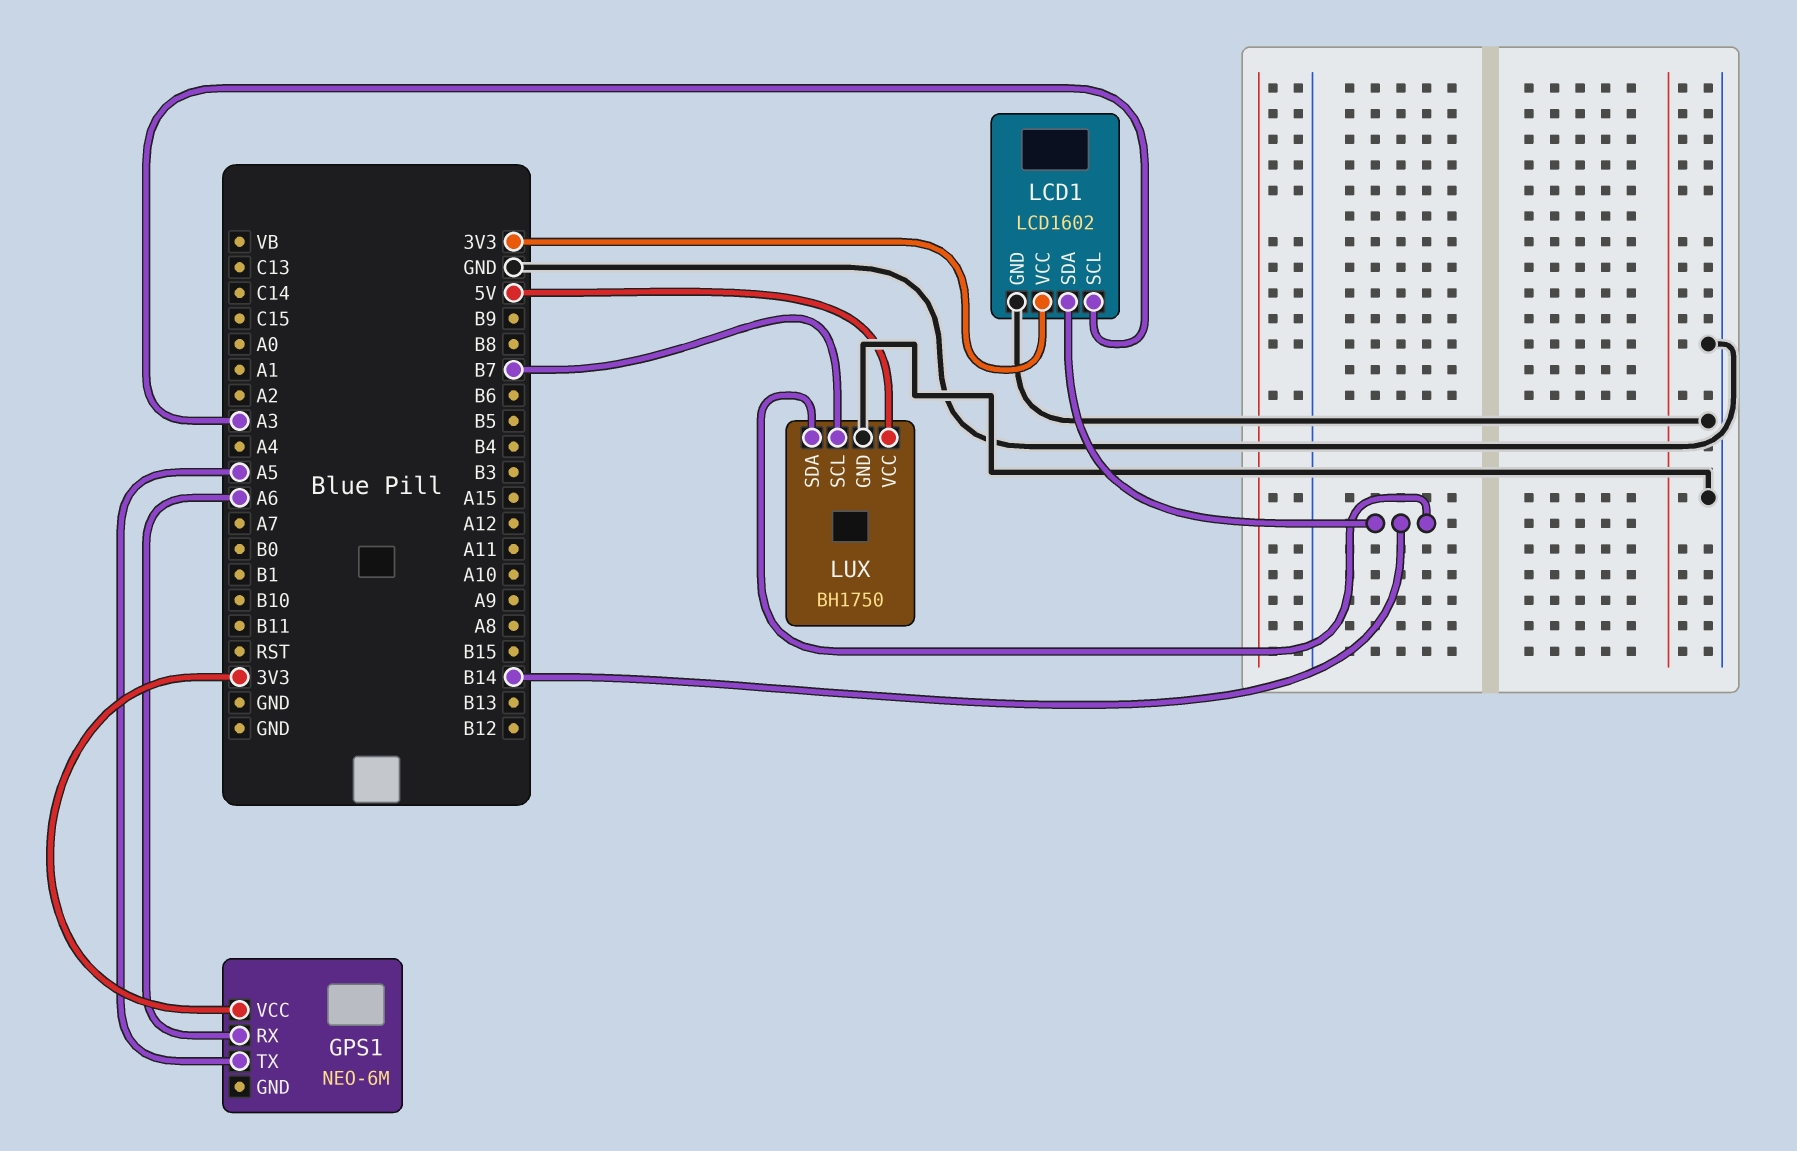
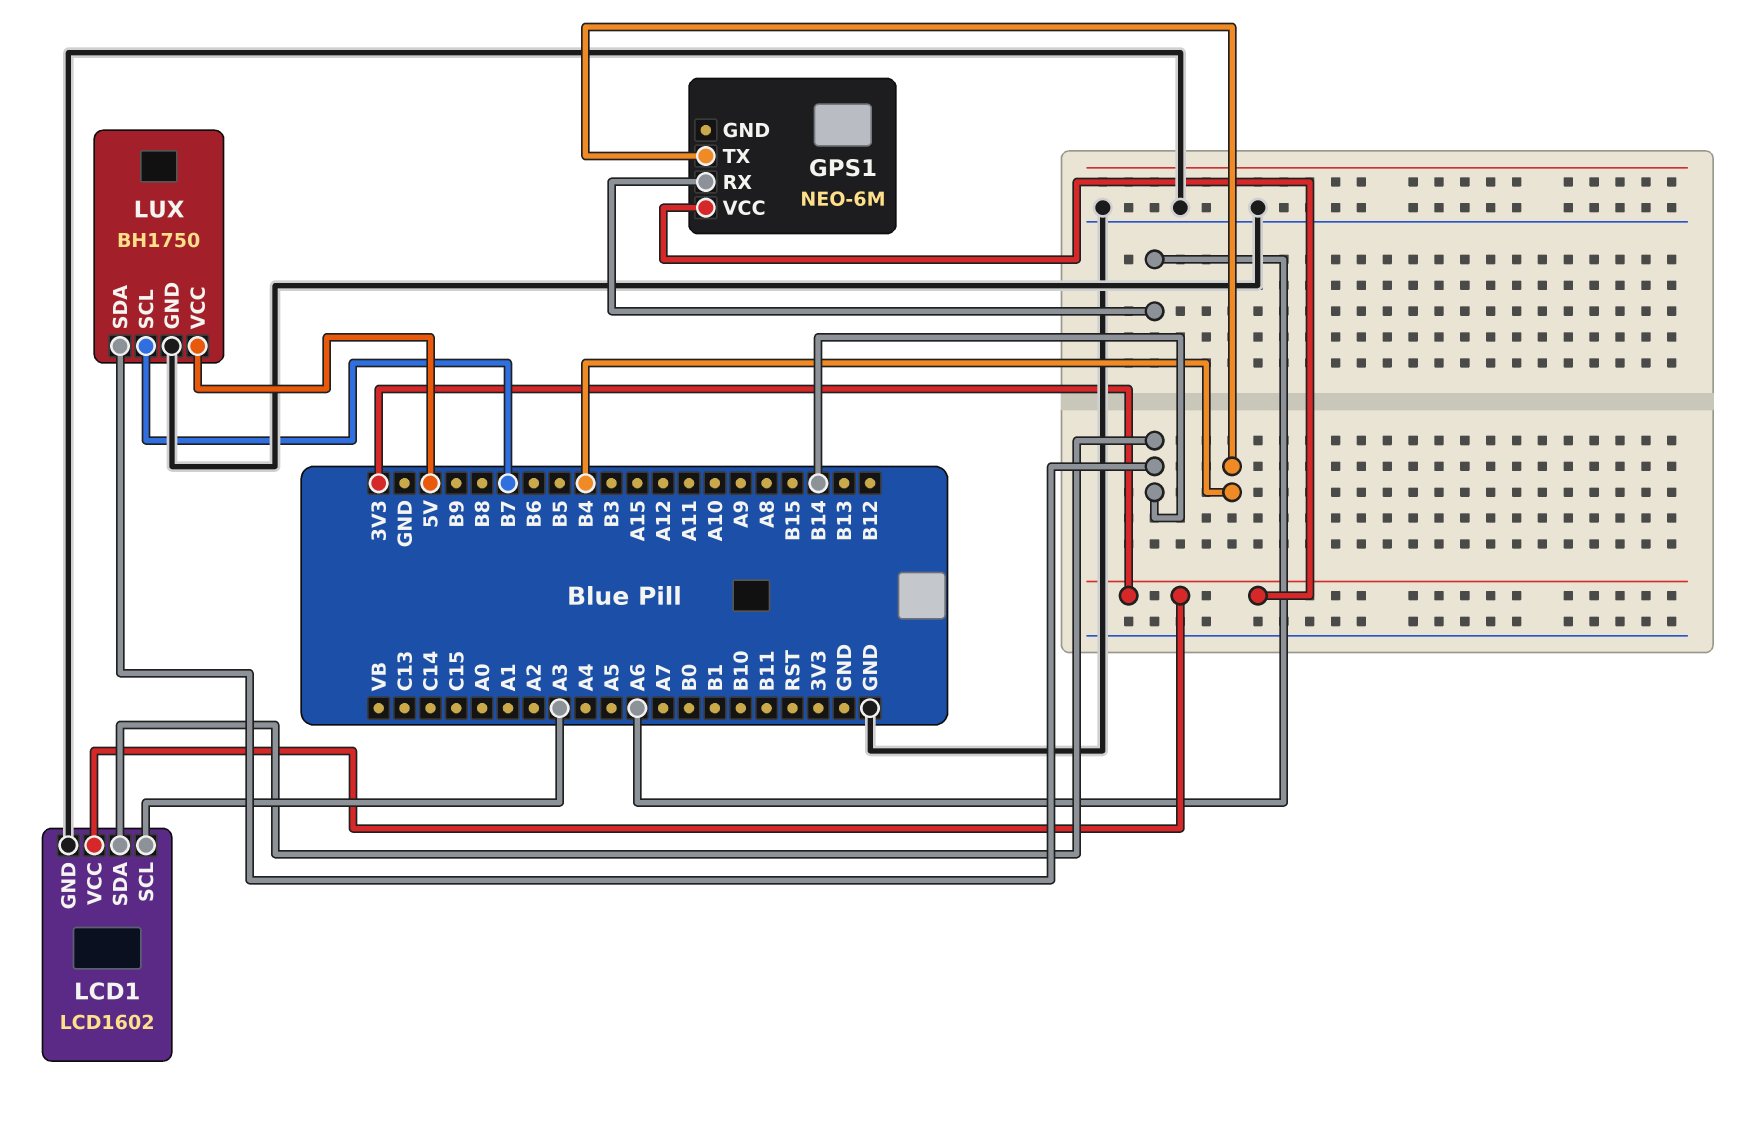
GPS1 pin TX: A5 -> B4

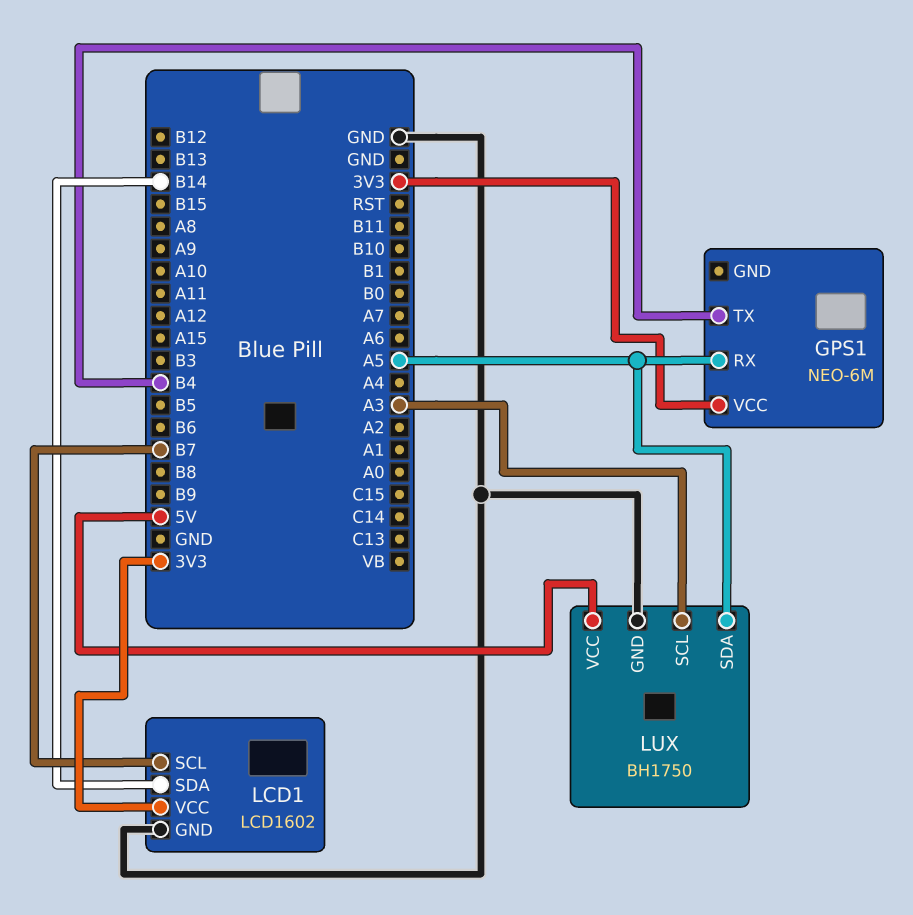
GPS1 pin RX: A6 -> A5
LCD1 pin SCL: A3 -> B7
LUX pin SCL: B7 -> A3
LUX pin SDA: B14 -> A5

